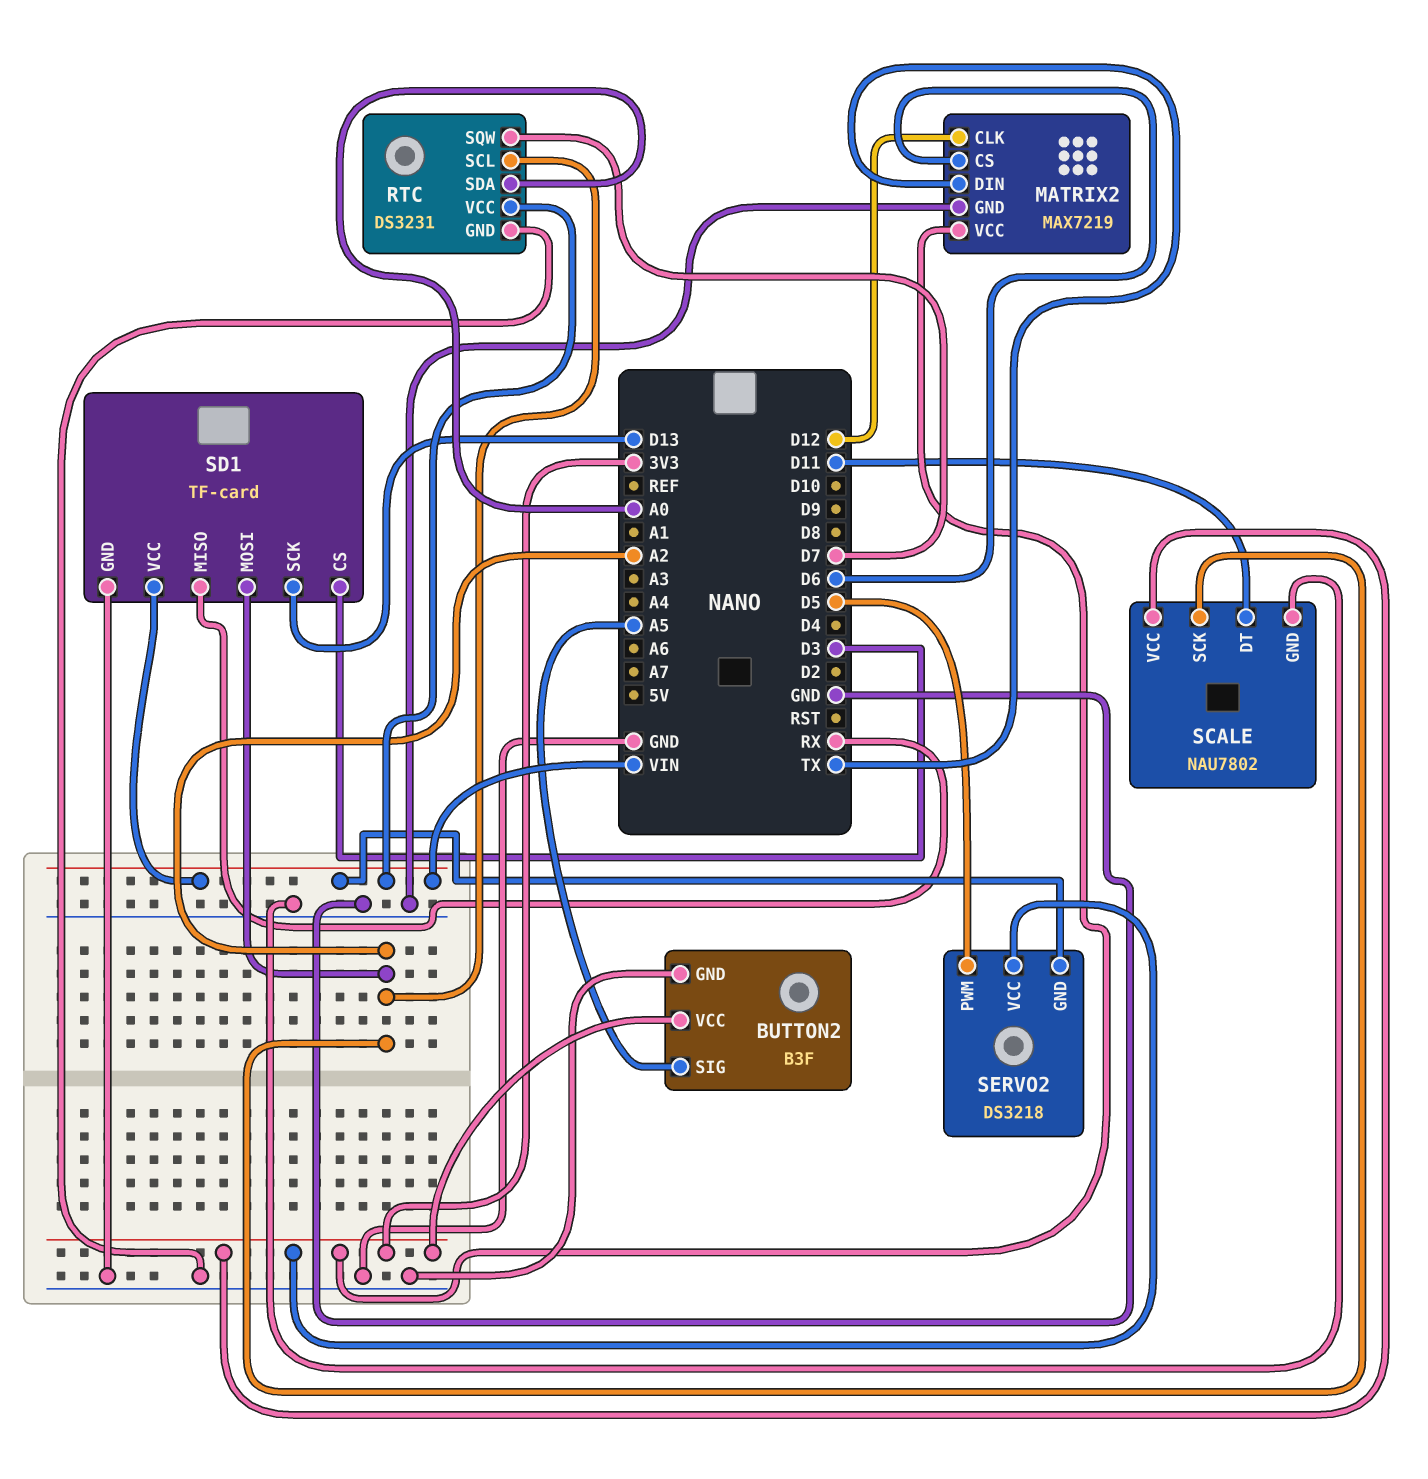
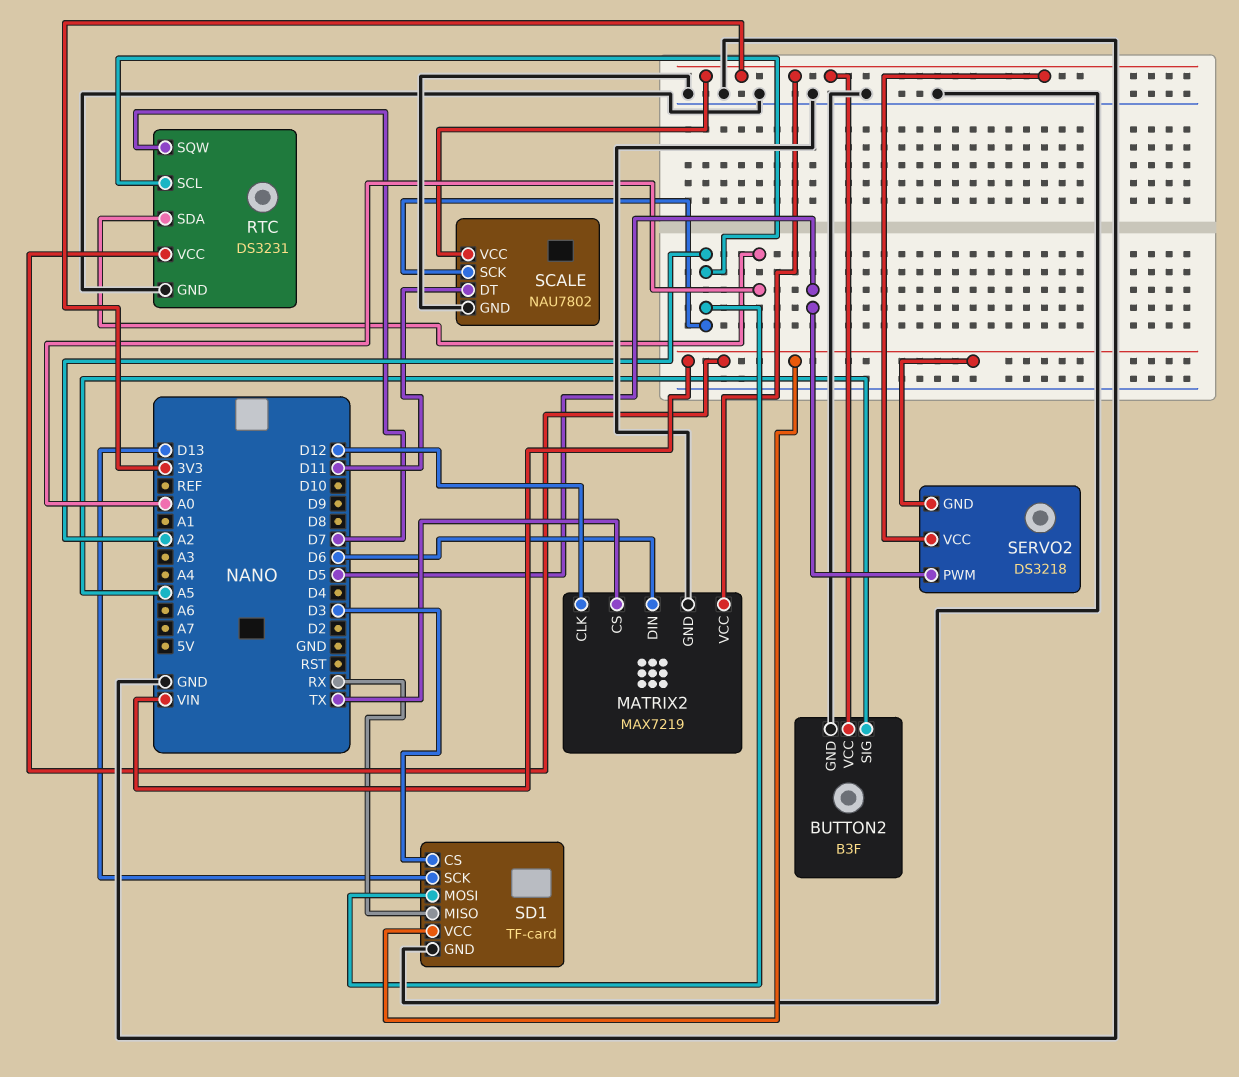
MATRIX2 pin CS: D6 -> TX
MATRIX2 pin DIN: TX -> D6

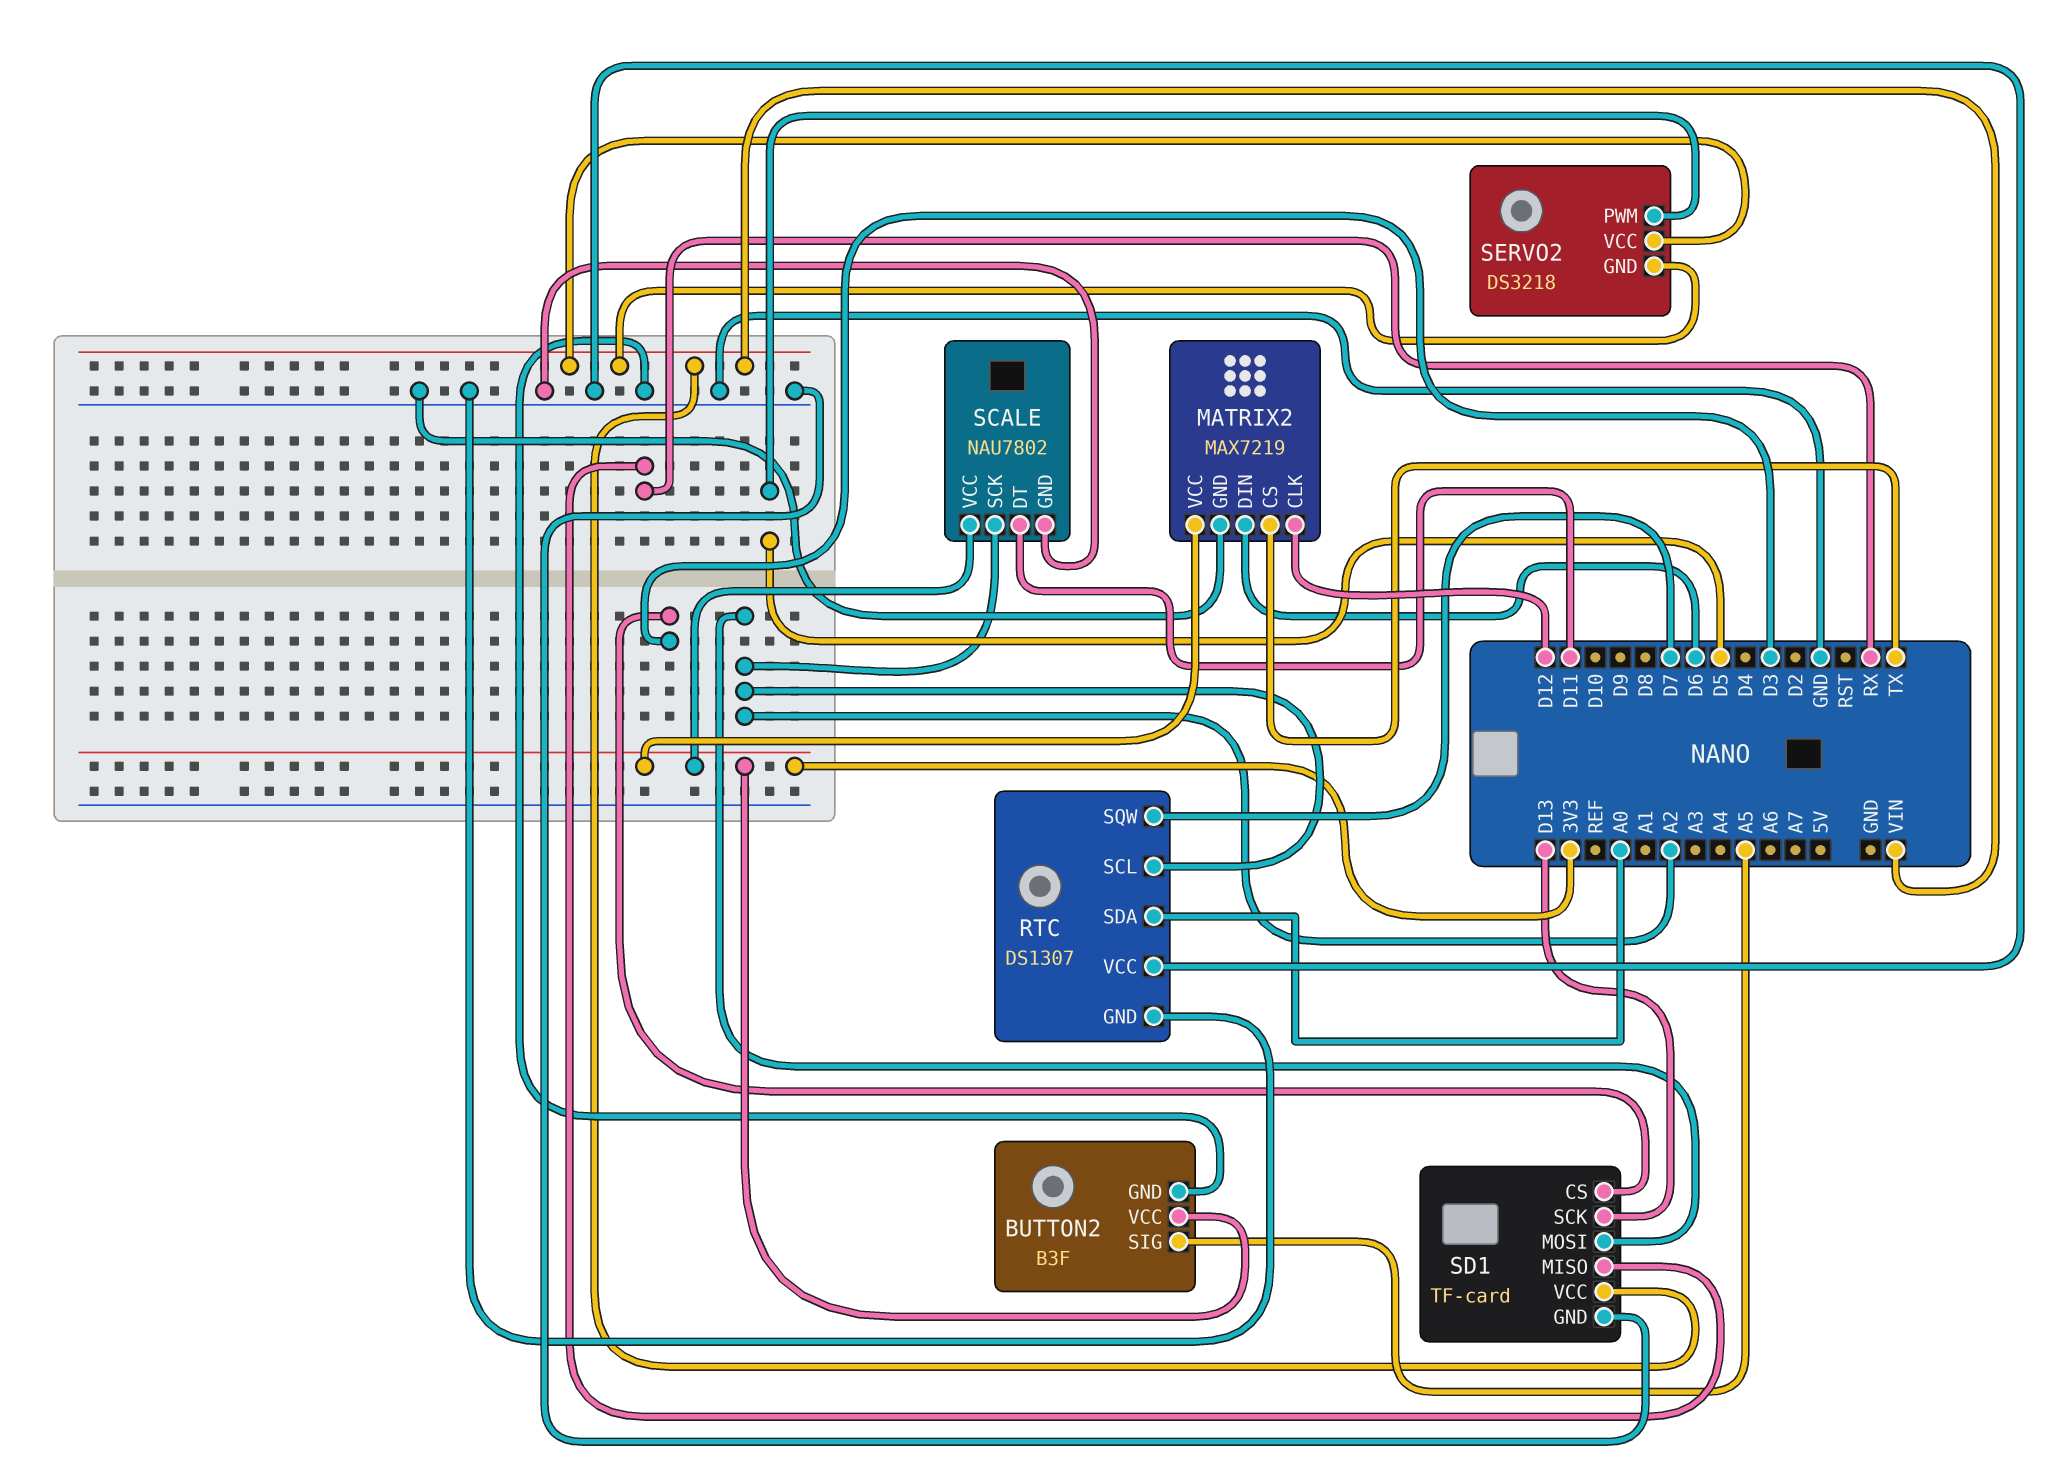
RTC: DS3231 -> DS1307
RTC pin VCC: VIN -> GND
SERVO2 pin VCC: 3V3 -> VIN

